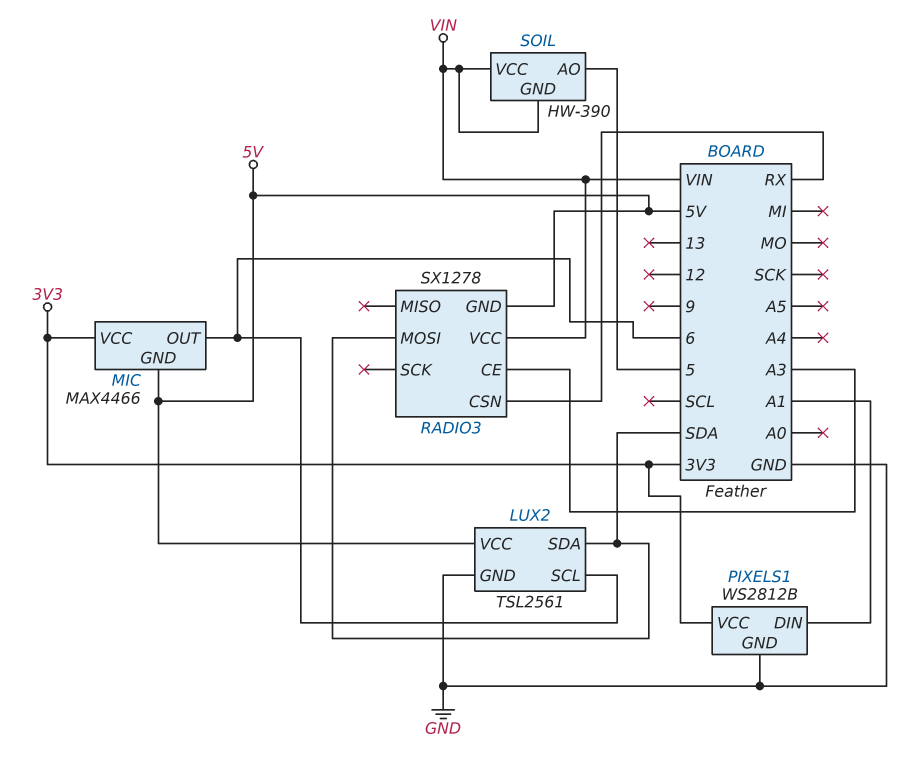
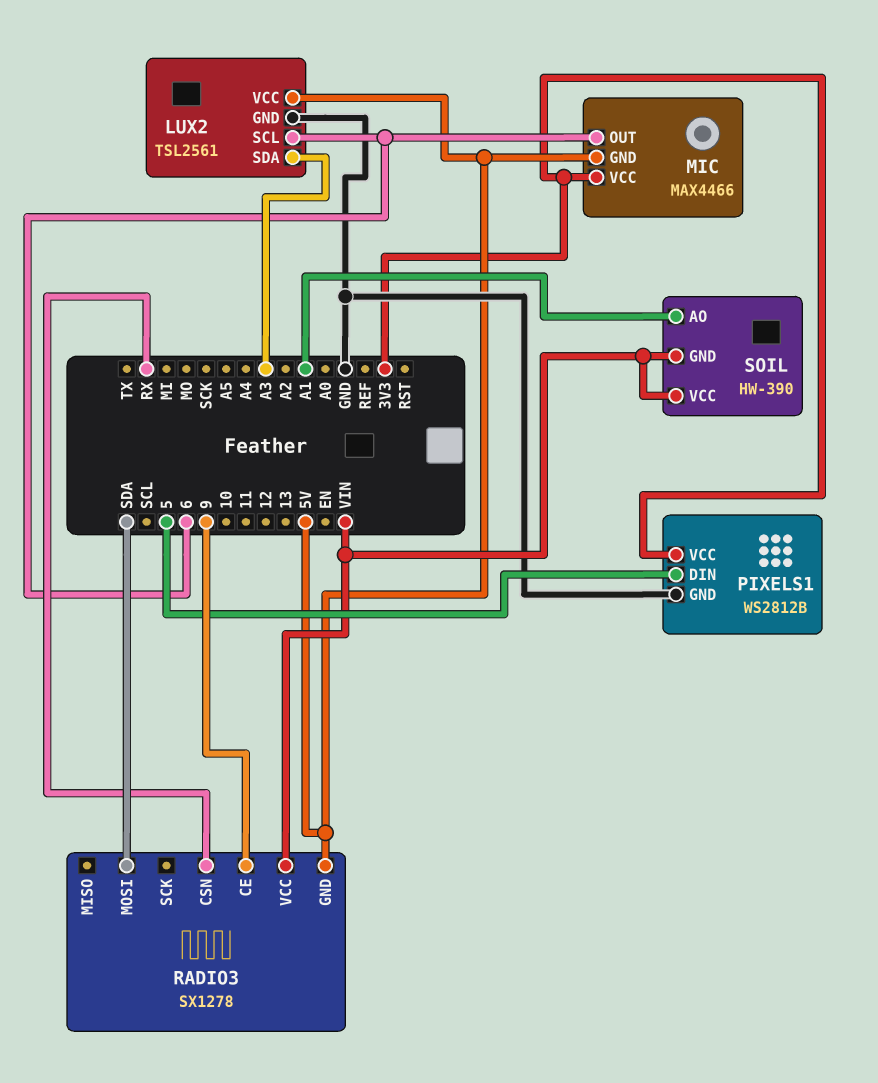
LUX2 pin SDA: SDA -> A3
PIXELS1 pin DIN: A1 -> 5
RADIO3 pin CE: A3 -> 9
SOIL pin AO: 5 -> A1

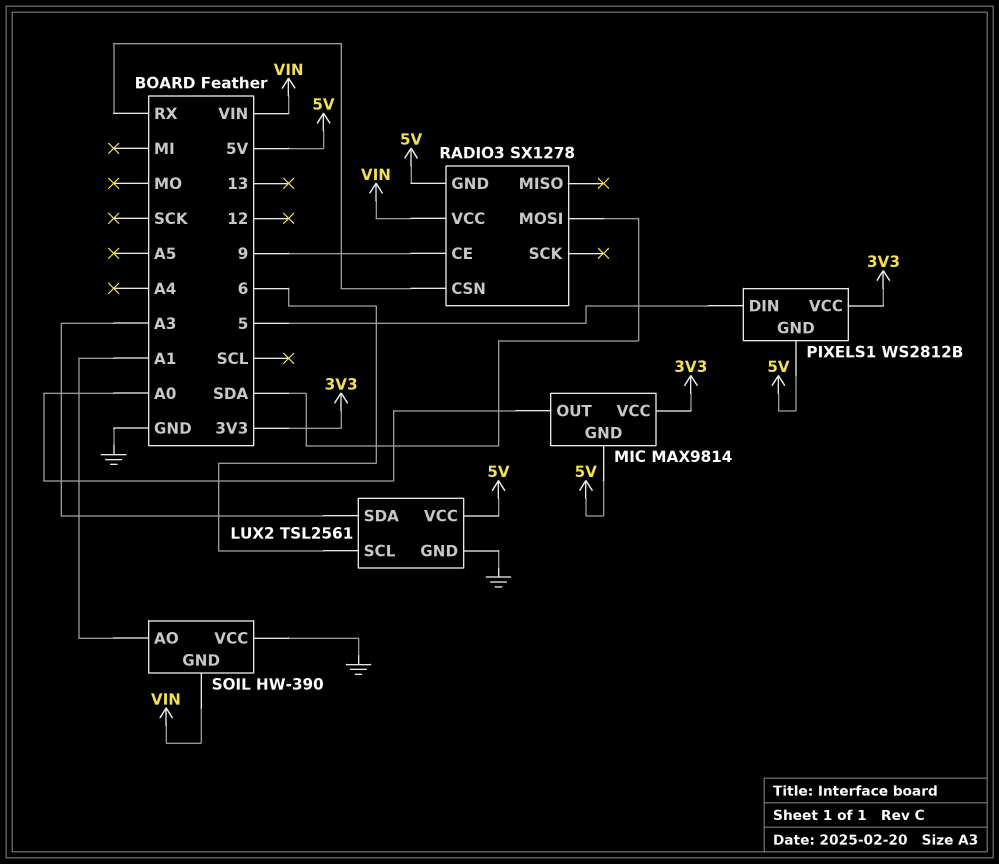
MIC: MAX4466 -> MAX9814
MIC pin OUT: 6 -> A0
PIXELS1 pin GND: GND -> 5V
SOIL pin VCC: VIN -> GND

